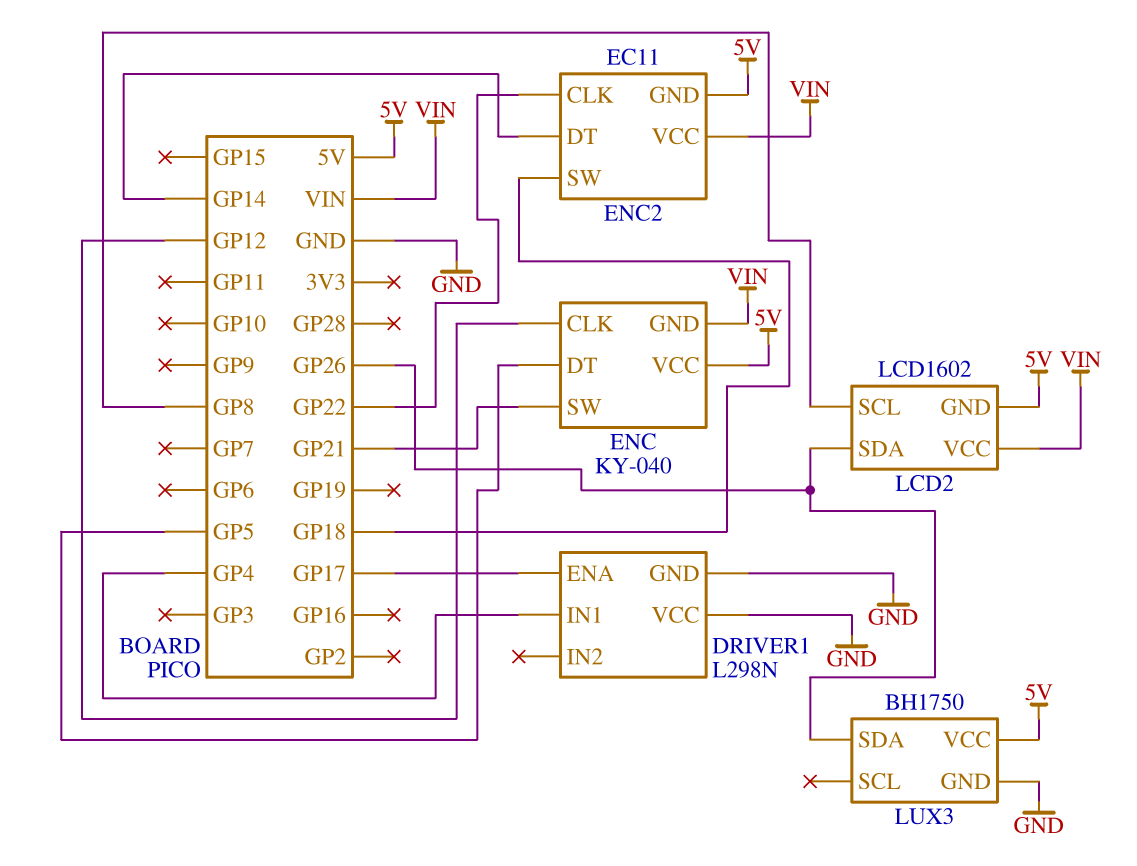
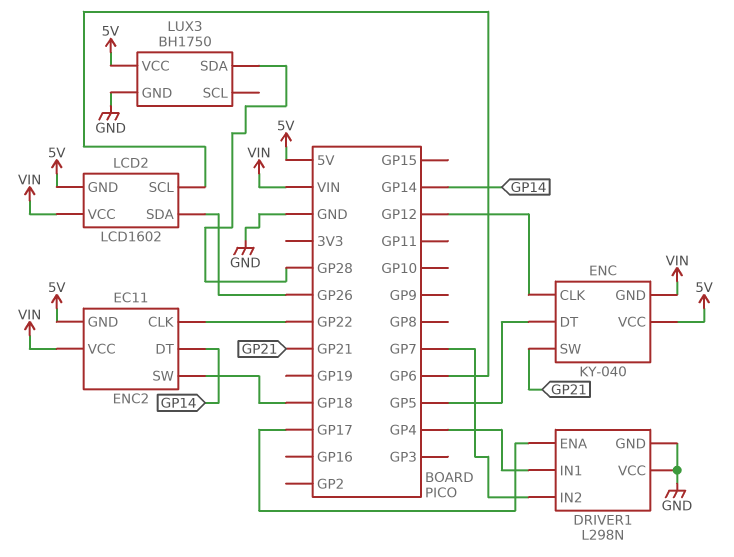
DRIVER1 pin IN2: none -> GP7
LCD2 pin SCL: GP8 -> GP6
LUX3 pin SDA: GP26 -> GP28

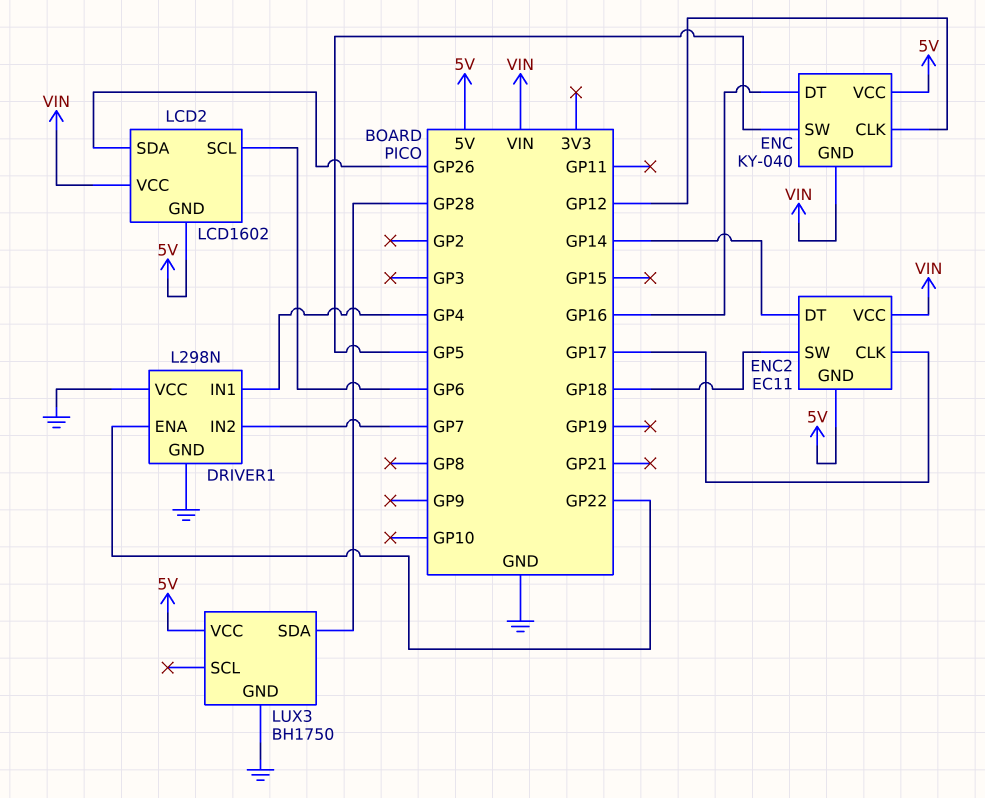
DRIVER1 pin ENA: GP17 -> GP22
ENC pin DT: GP5 -> GP16
ENC pin SW: GP21 -> GP5
ENC2 pin CLK: GP22 -> GP17

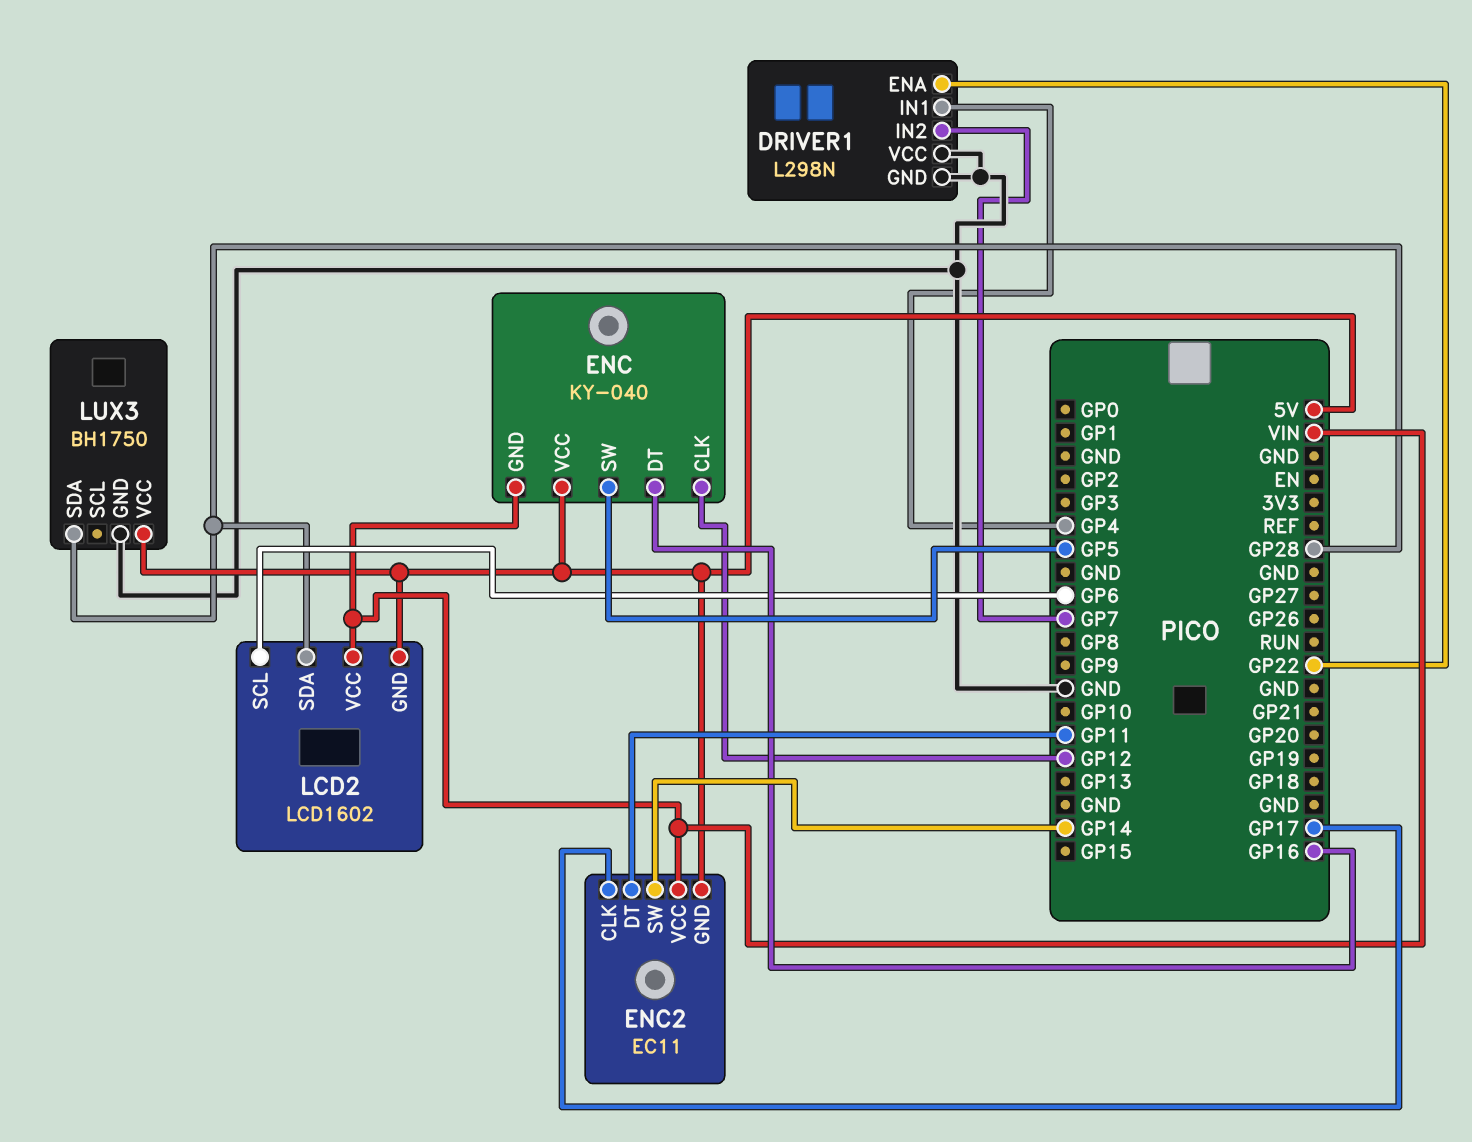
ENC2 pin DT: GP14 -> GP11
ENC2 pin SW: GP18 -> GP14
LCD2 pin SDA: GP26 -> GP28

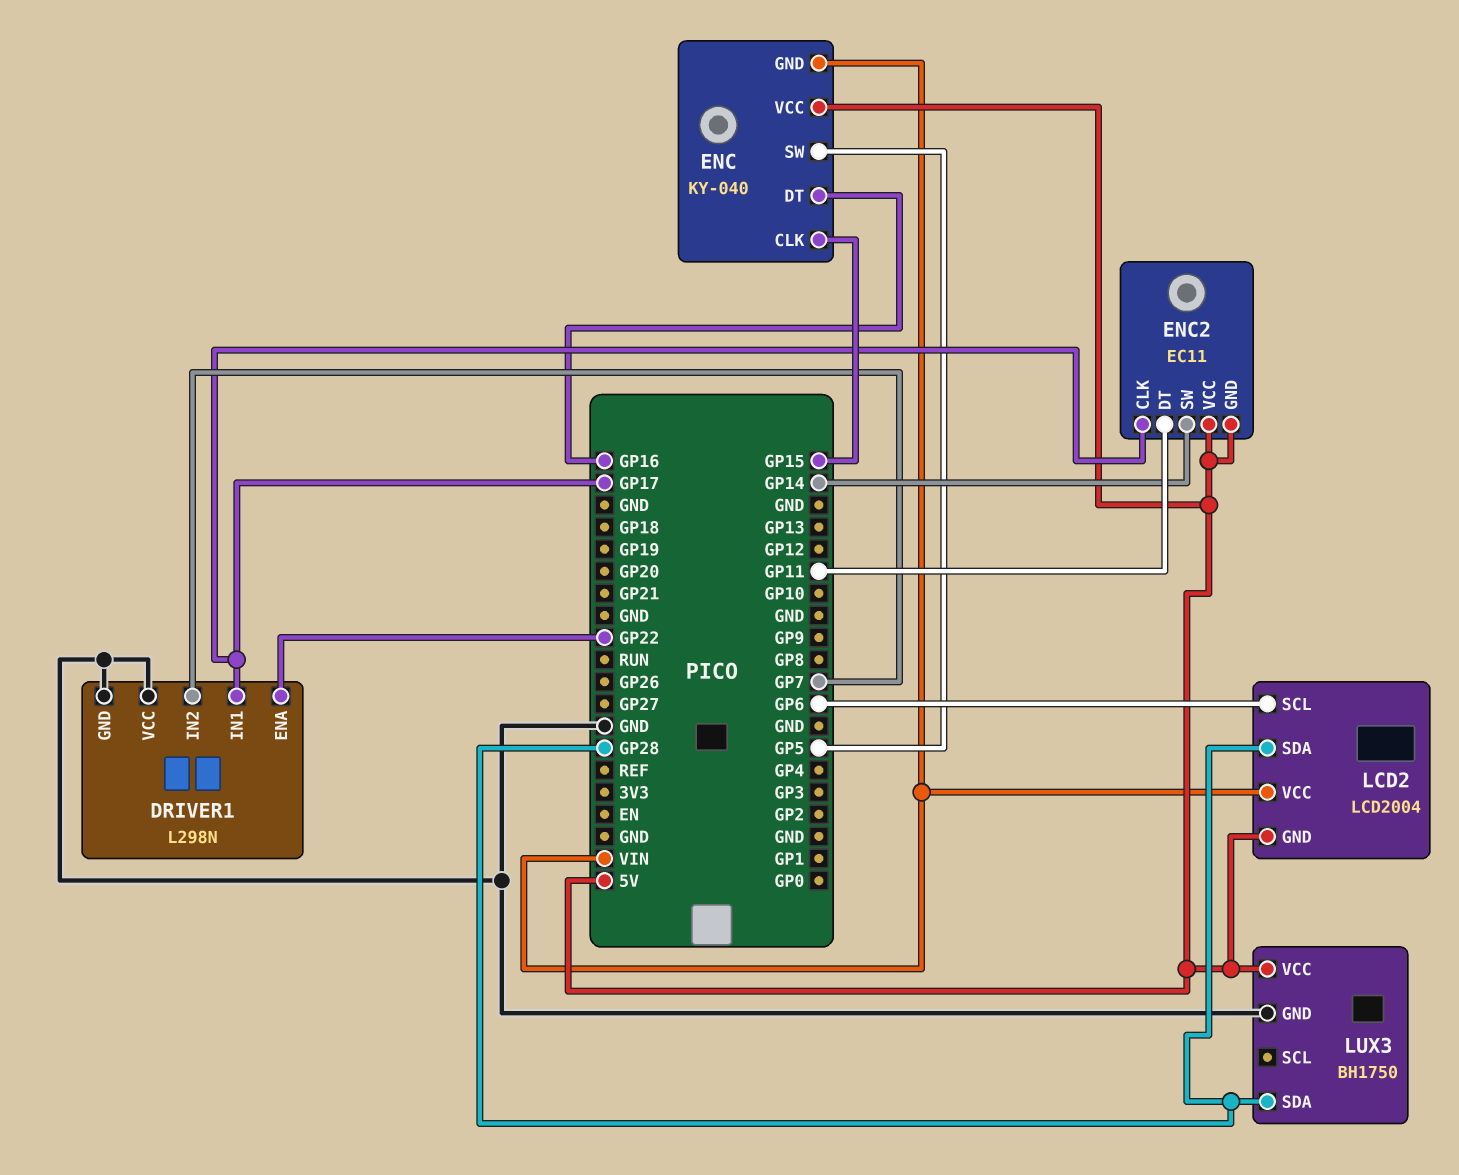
DRIVER1 pin IN1: GP4 -> GP17
ENC pin CLK: GP12 -> GP15
ENC2 pin VCC: VIN -> 5V
LCD2: LCD1602 -> LCD2004

